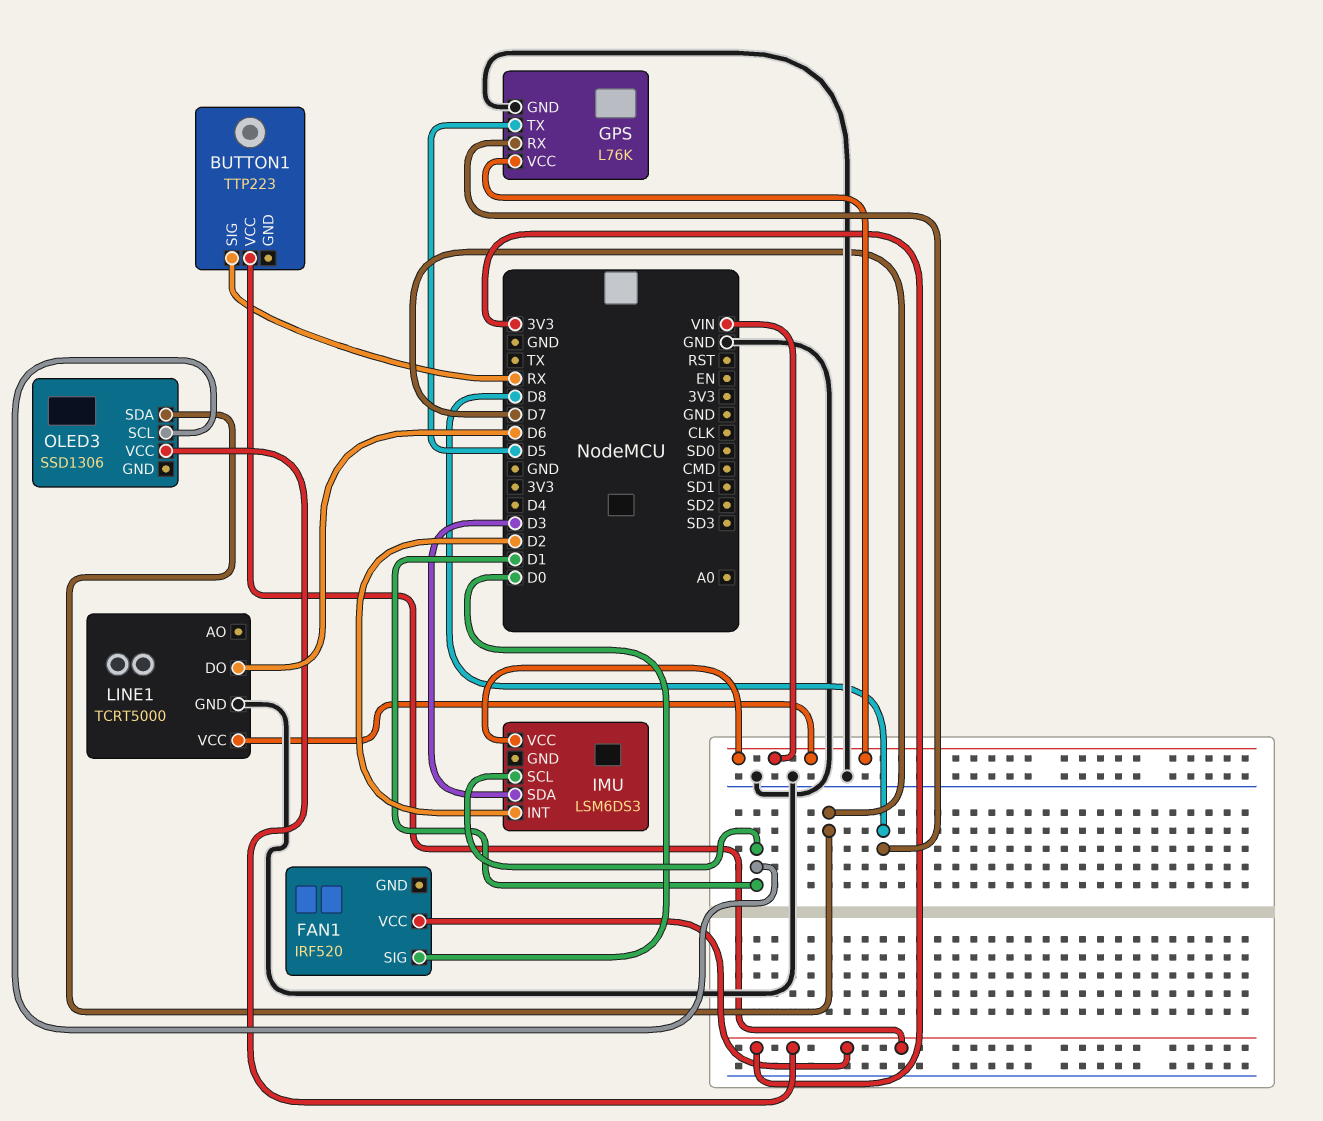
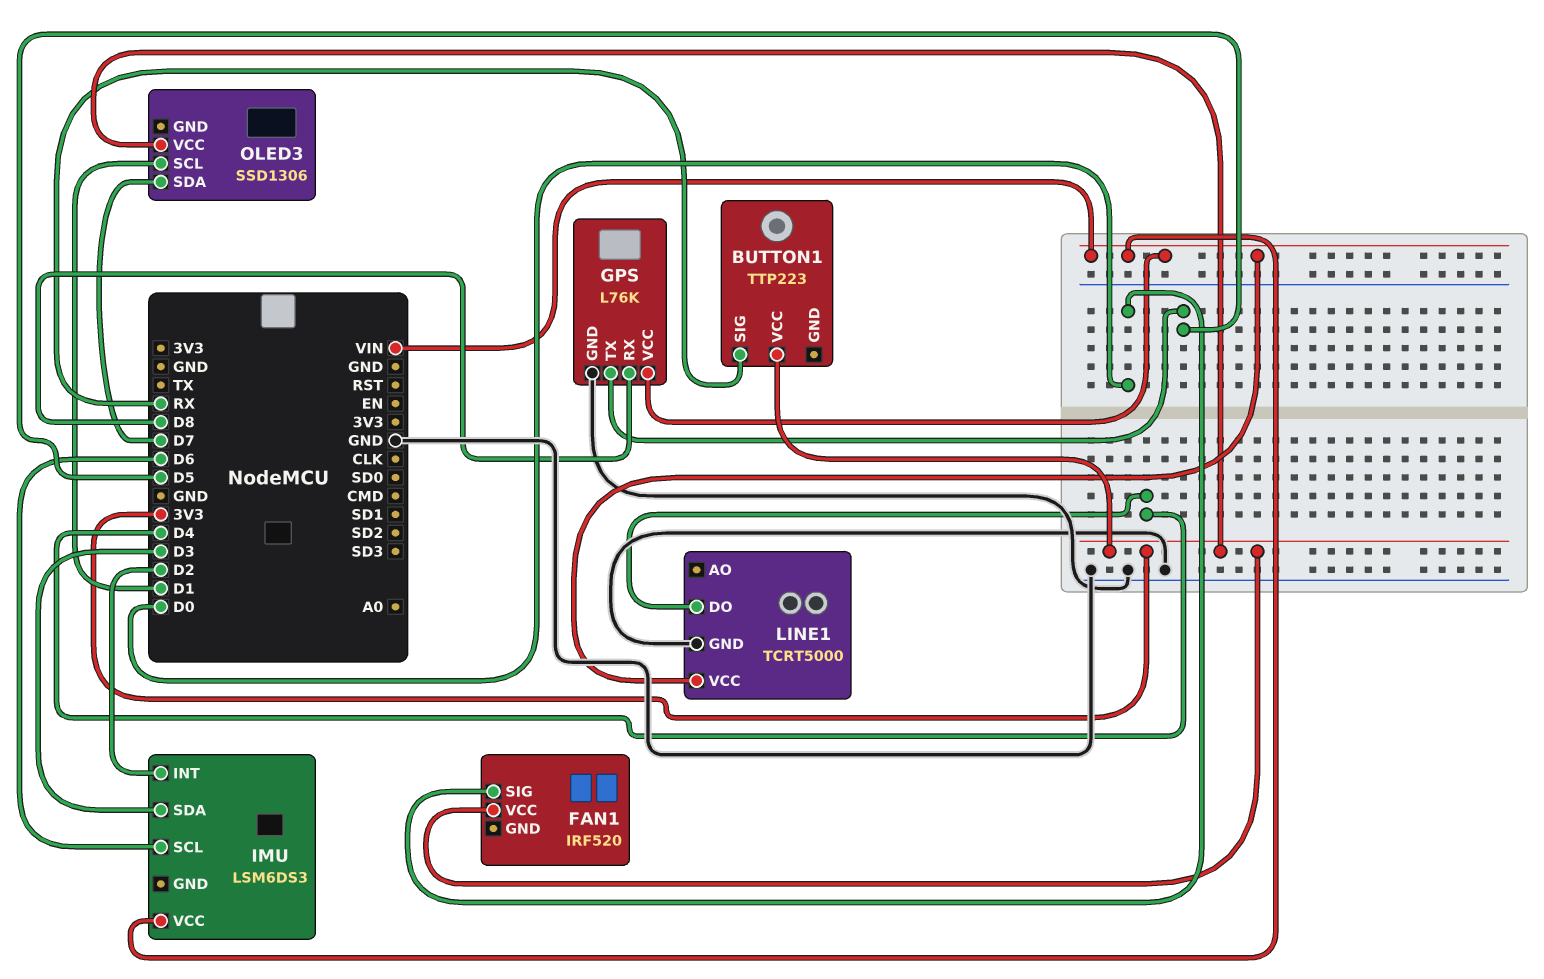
IMU pin SCL: D1 -> D6
LINE1 pin DO: D6 -> D4

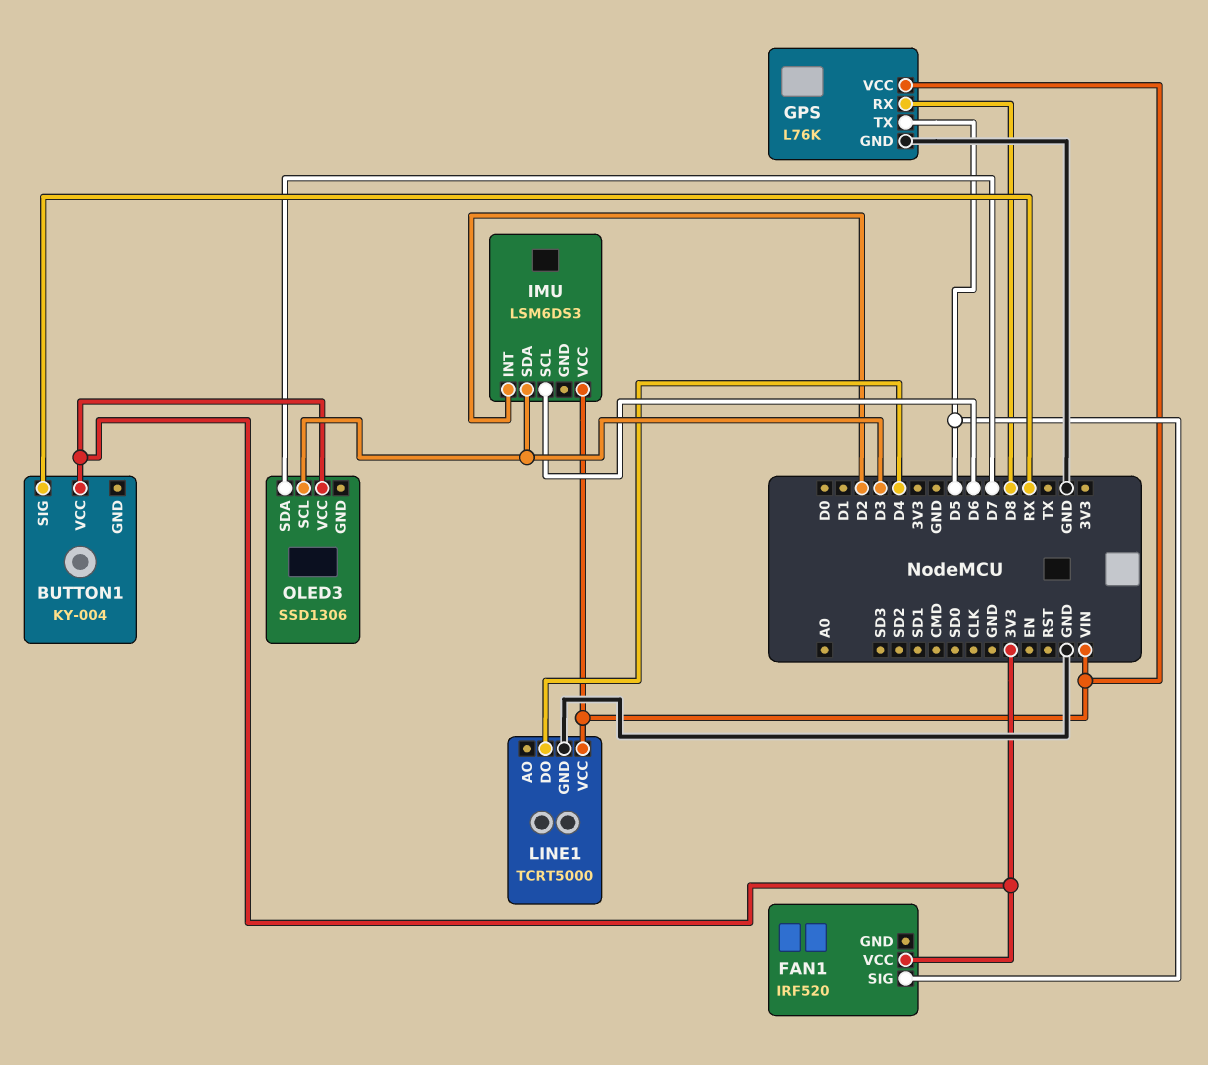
BUTTON1: TTP223 -> KY-004
FAN1 pin SIG: D0 -> D5
OLED3 pin SCL: D1 -> D3

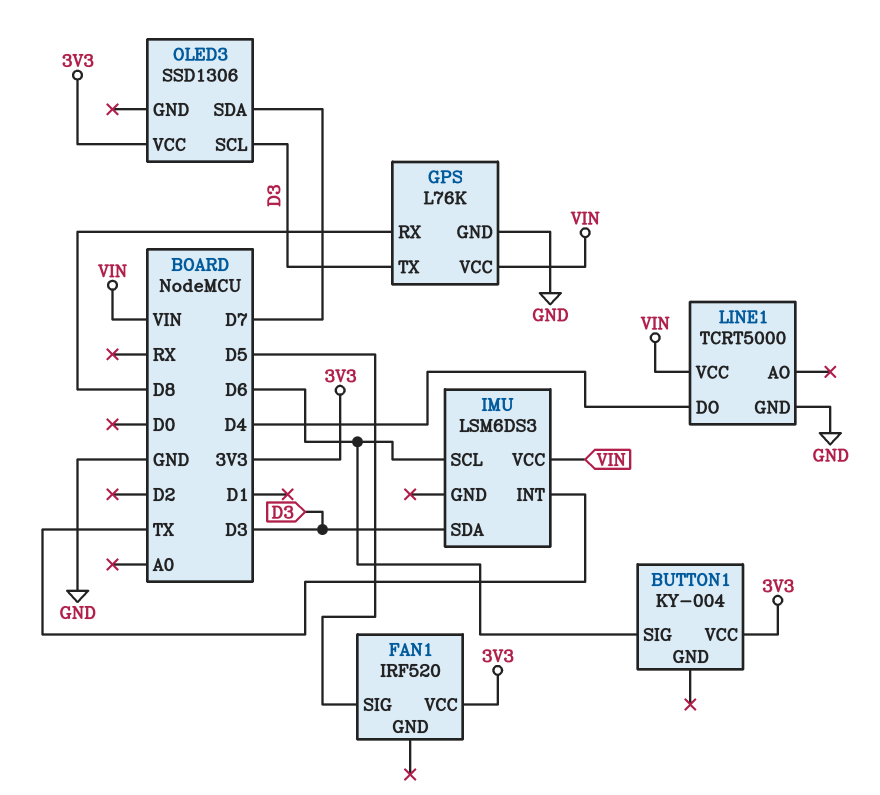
BUTTON1 pin SIG: RX -> D6
GPS pin TX: D5 -> D3
IMU pin INT: D2 -> TX

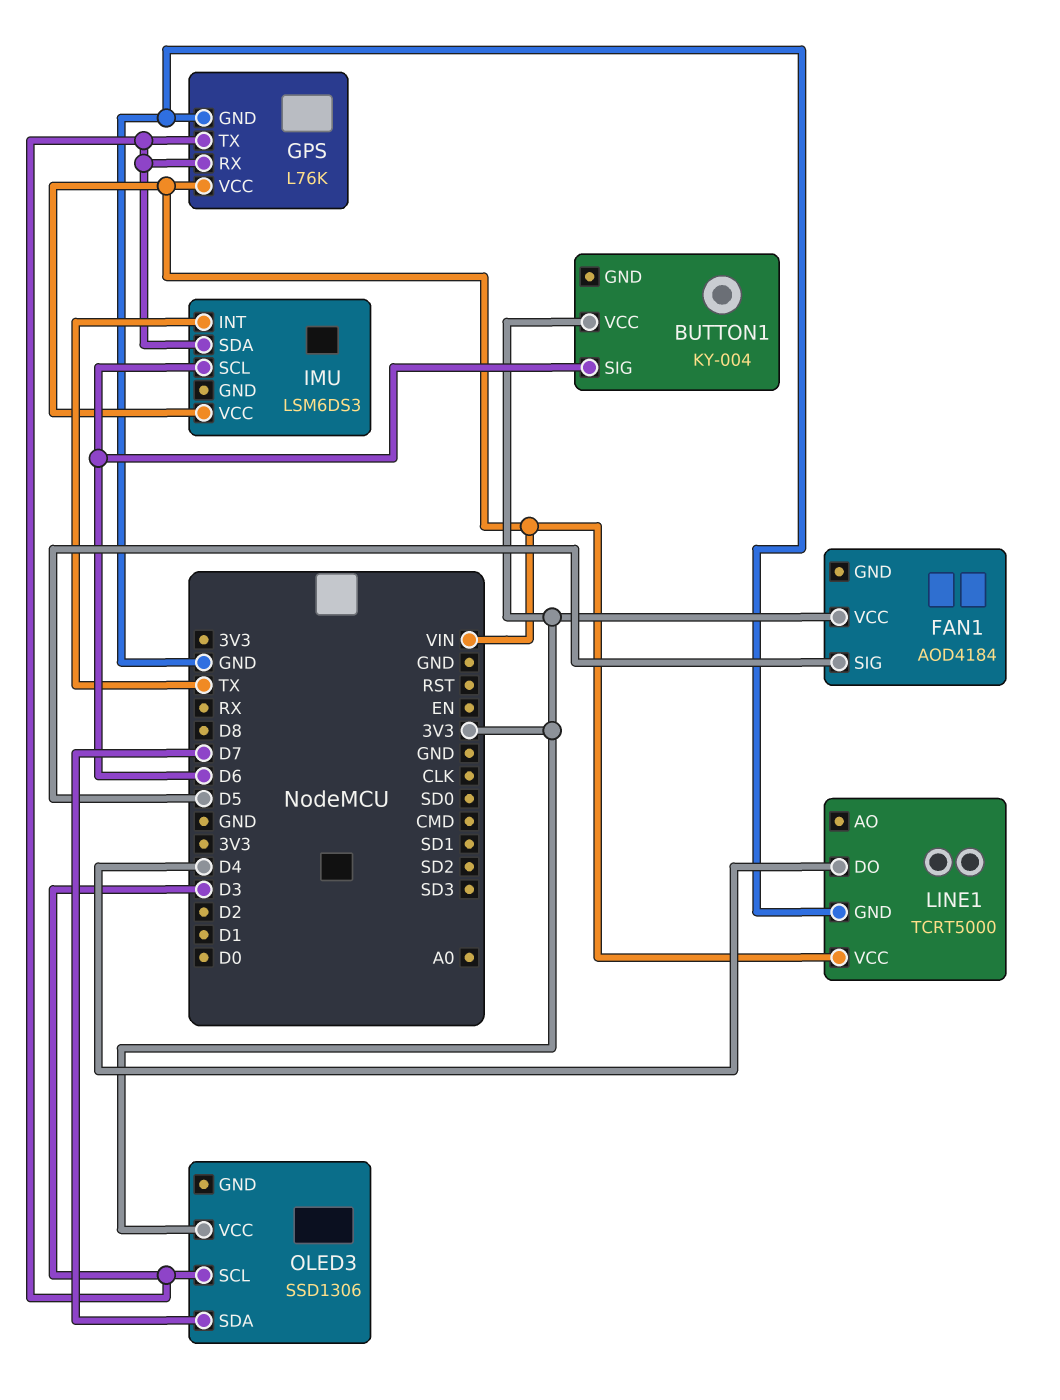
FAN1: IRF520 -> AOD4184
GPS pin RX: D8 -> D3

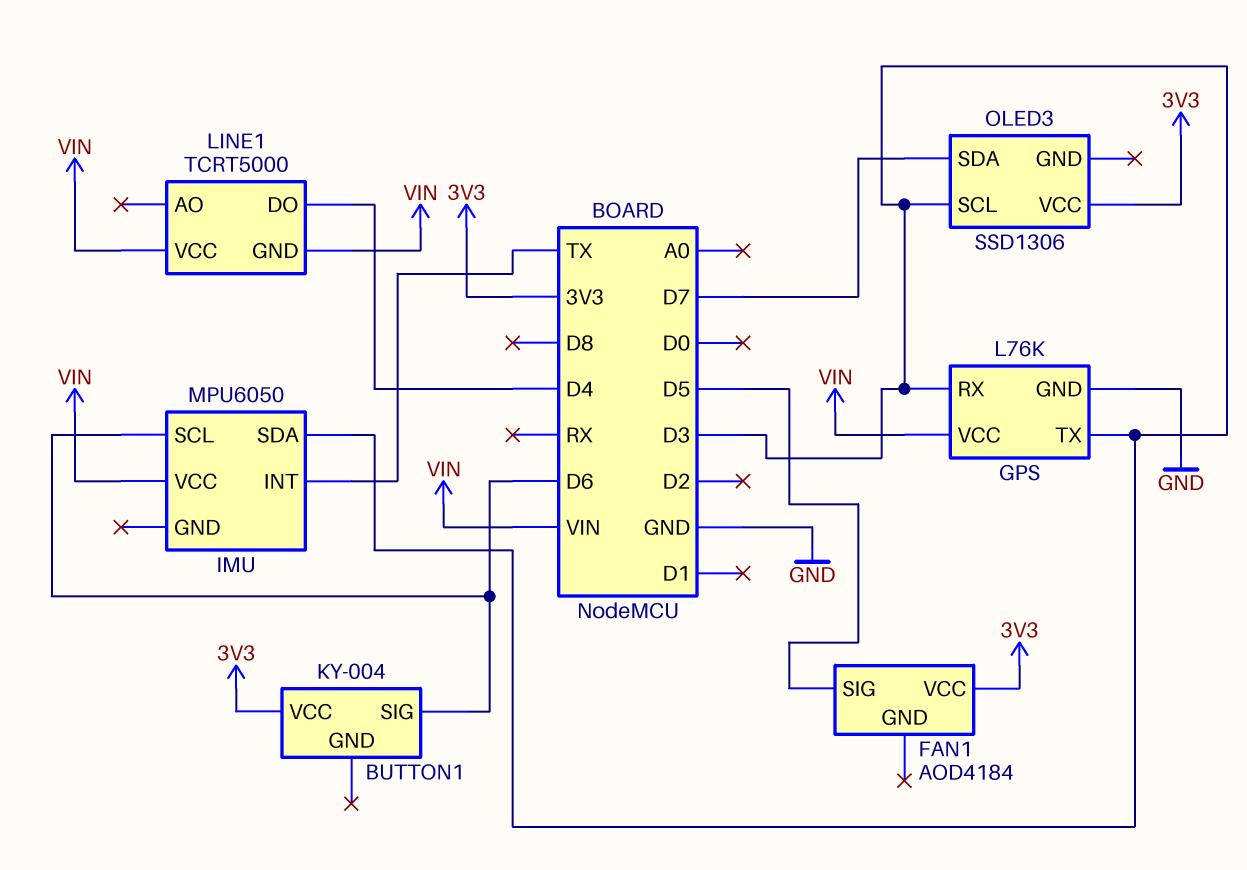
IMU: LSM6DS3 -> MPU6050
LINE1 pin GND: GND -> VIN

